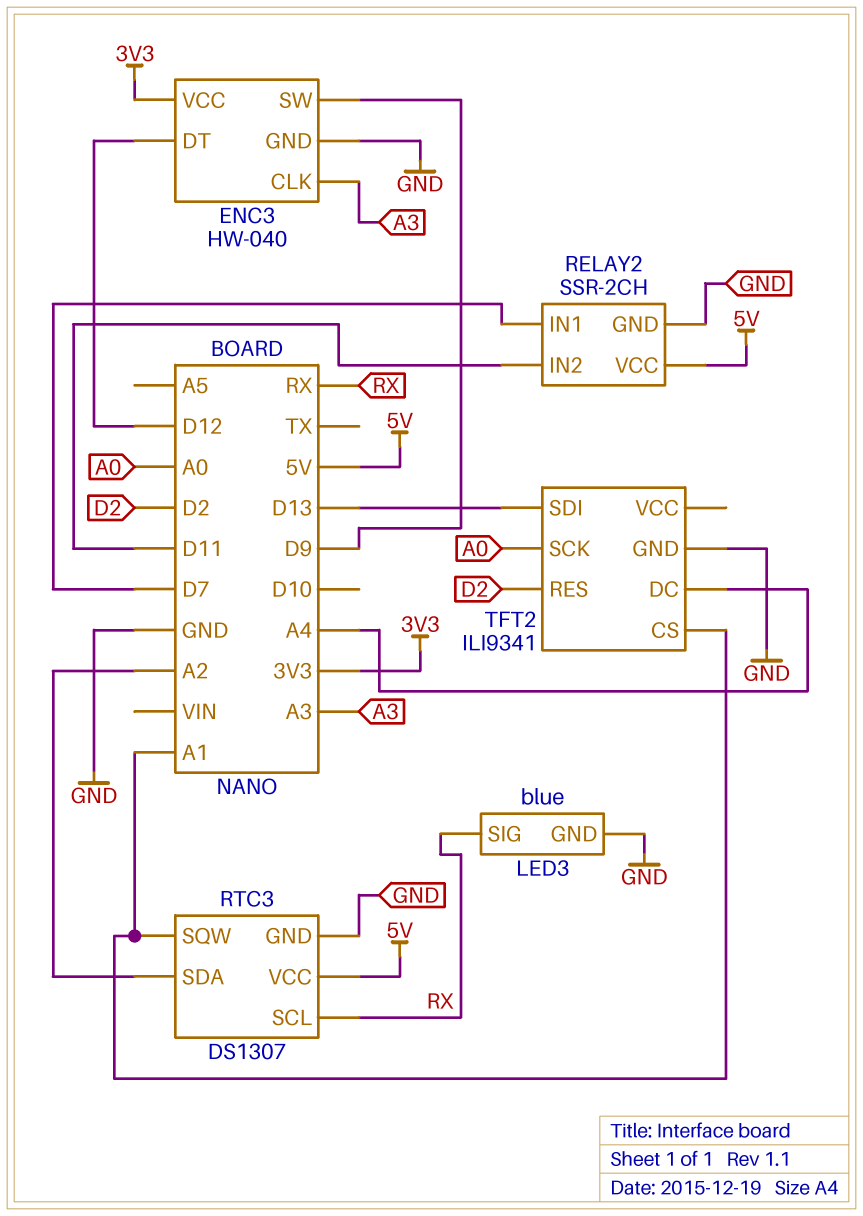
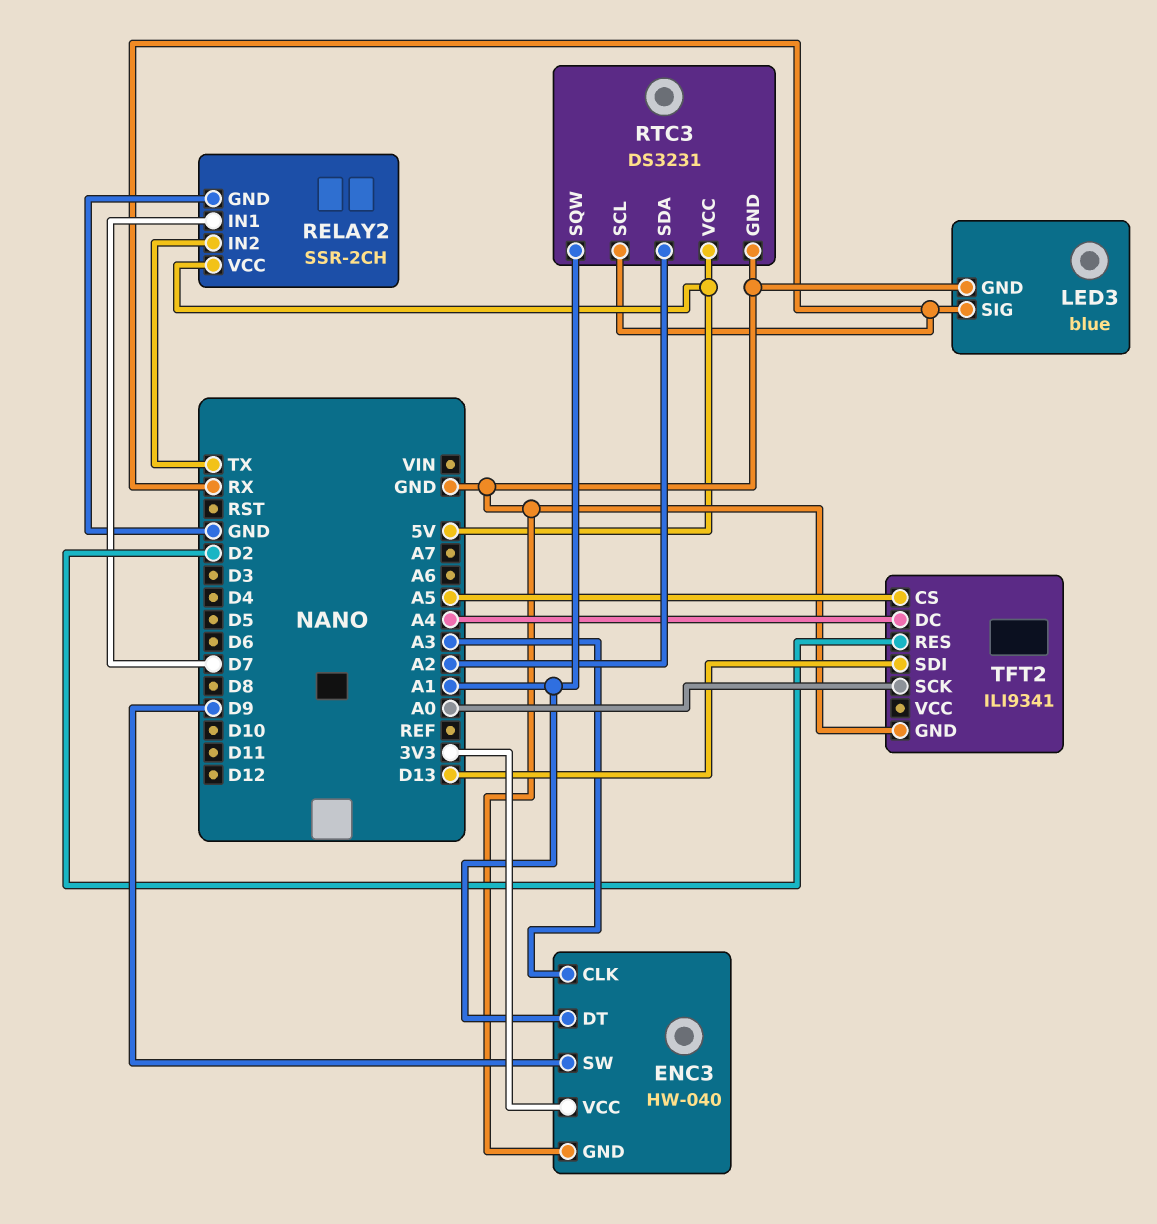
ENC3 pin DT: D12 -> A1
RELAY2 pin IN2: D11 -> TX
RTC3: DS1307 -> DS3231
TFT2 pin CS: A1 -> A5

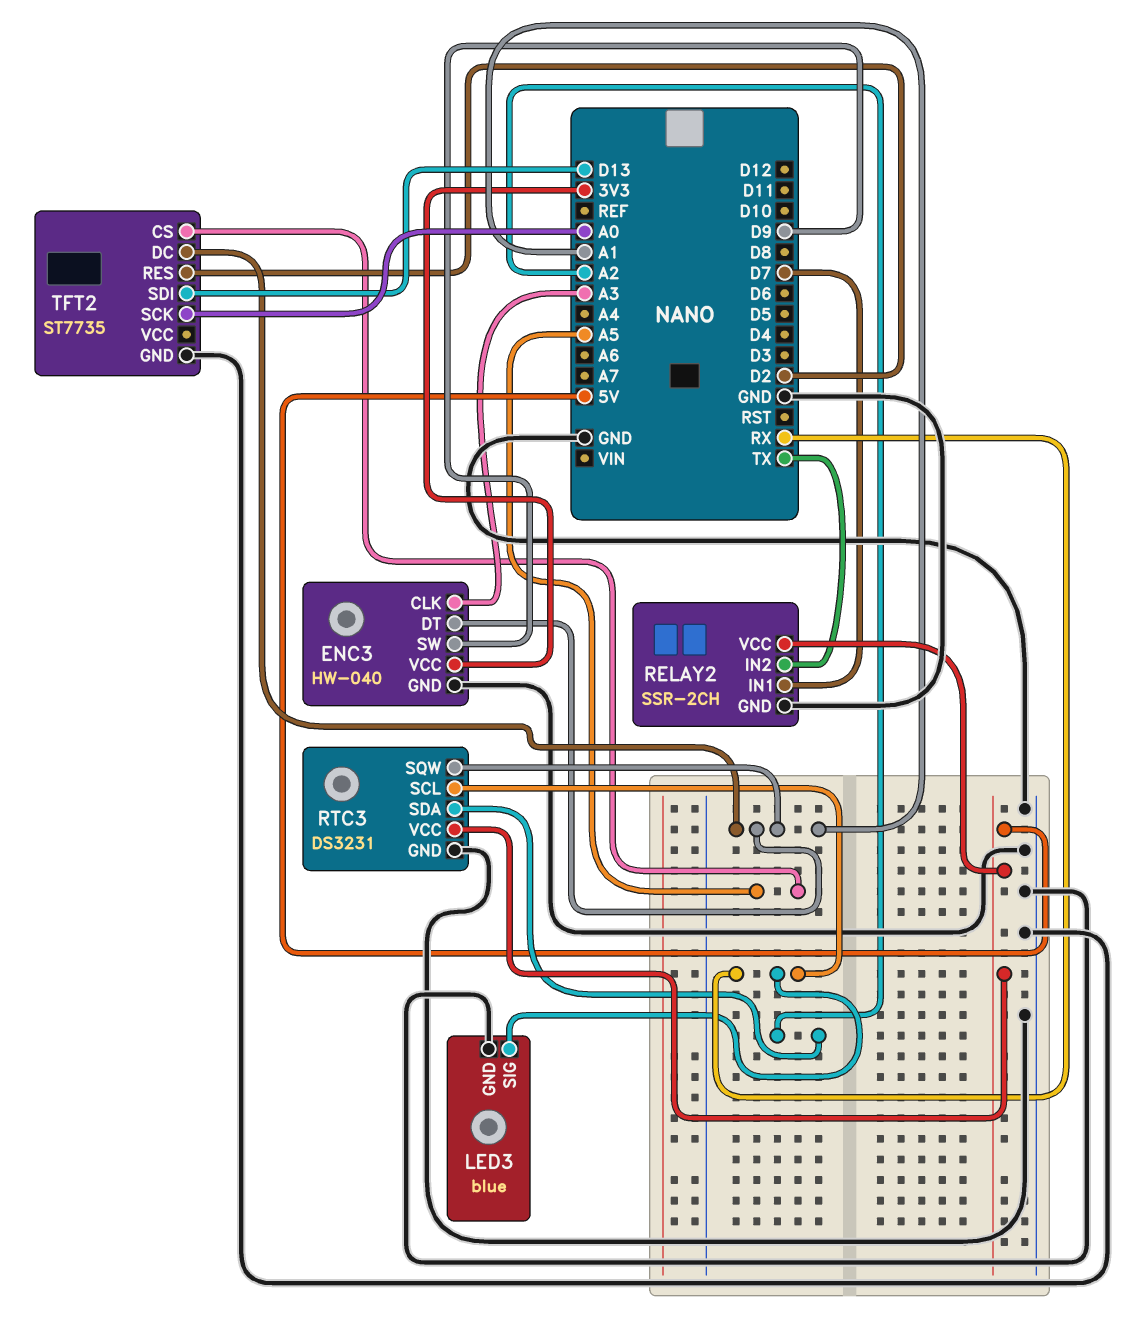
TFT2: ILI9341 -> ST7735
TFT2 pin DC: A4 -> A1

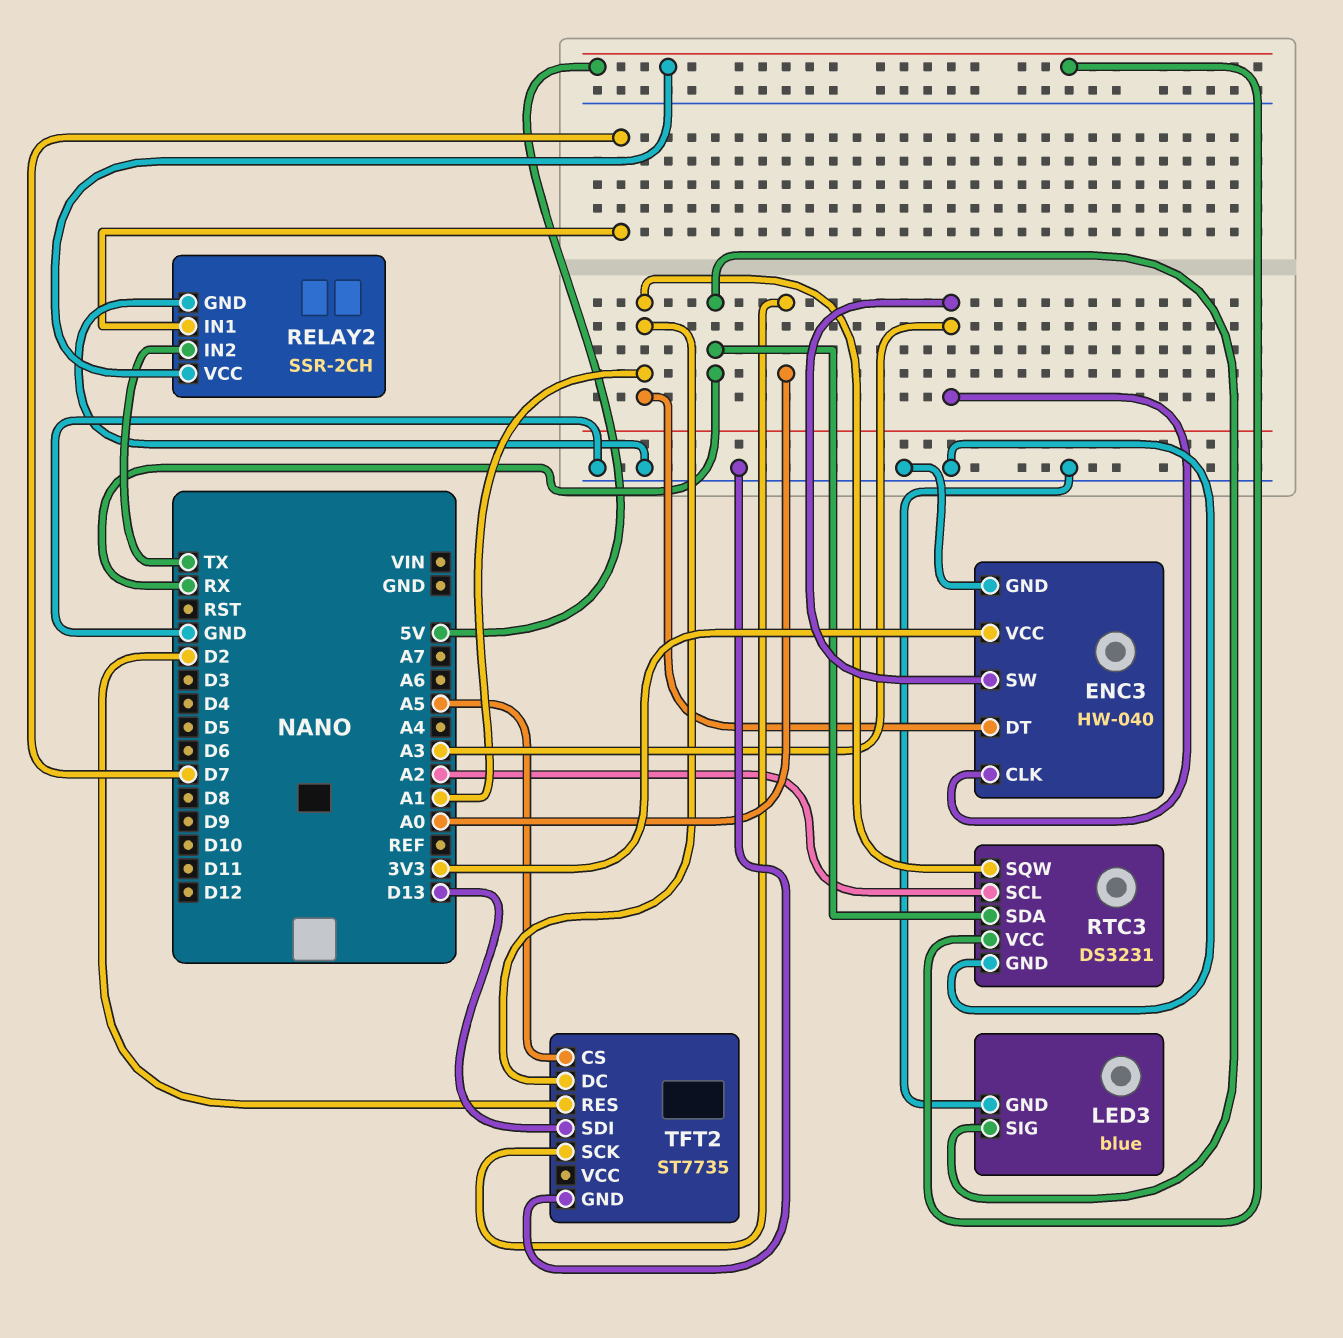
ENC3 pin SW: D9 -> A3
RTC3 pin SCL: RX -> A2
RTC3 pin SDA: A2 -> RX

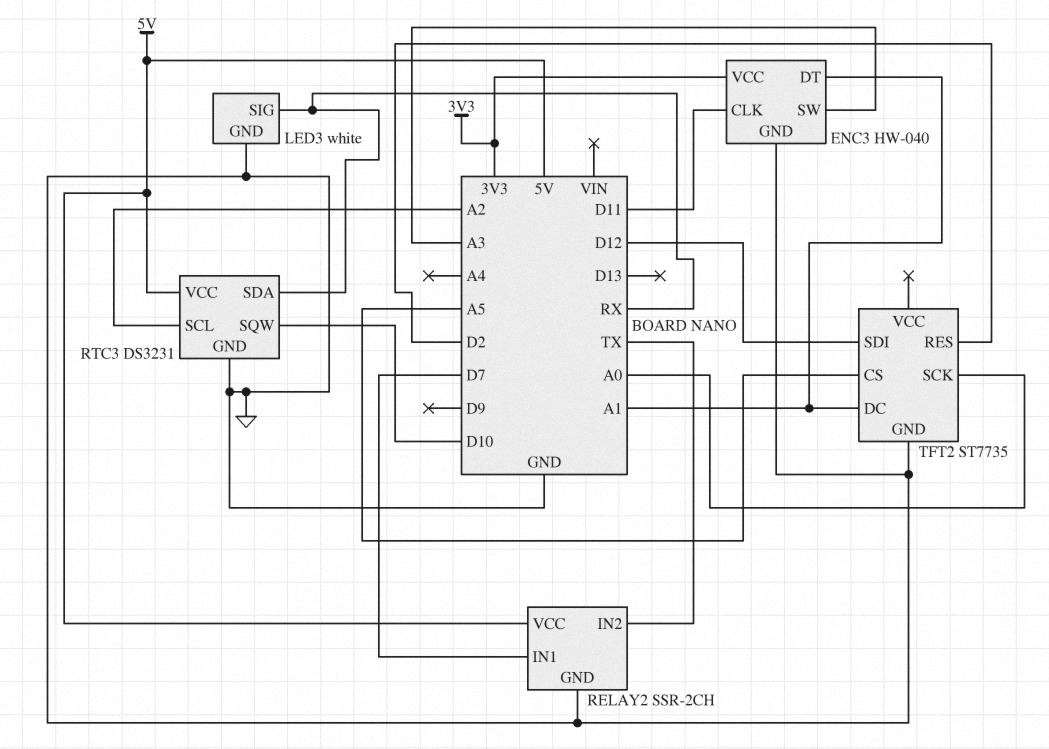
ENC3 pin CLK: A3 -> D11
LED3: blue -> white
RTC3 pin SQW: A1 -> D10
TFT2 pin SDI: D13 -> D12

